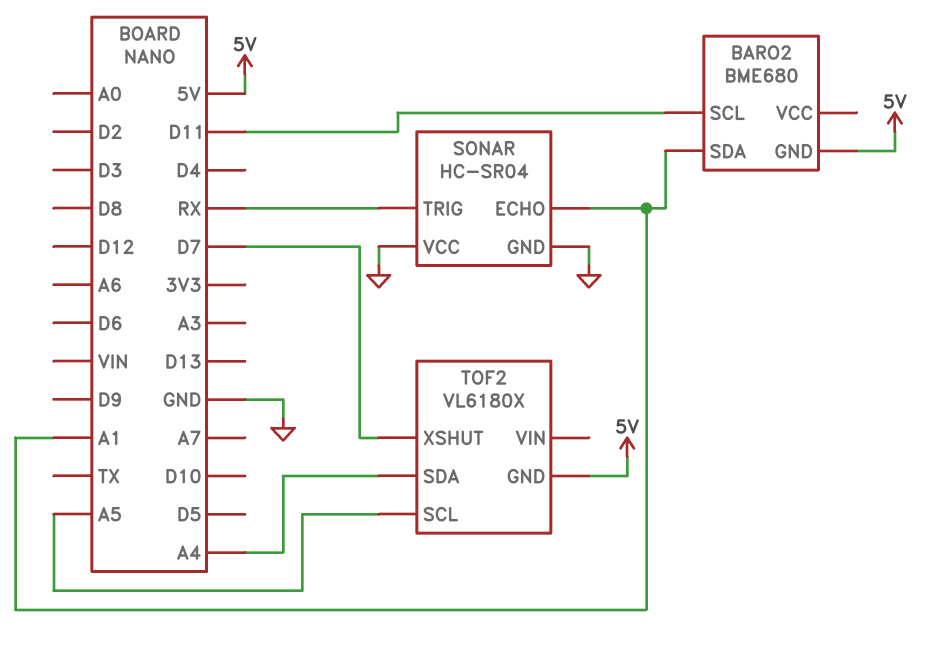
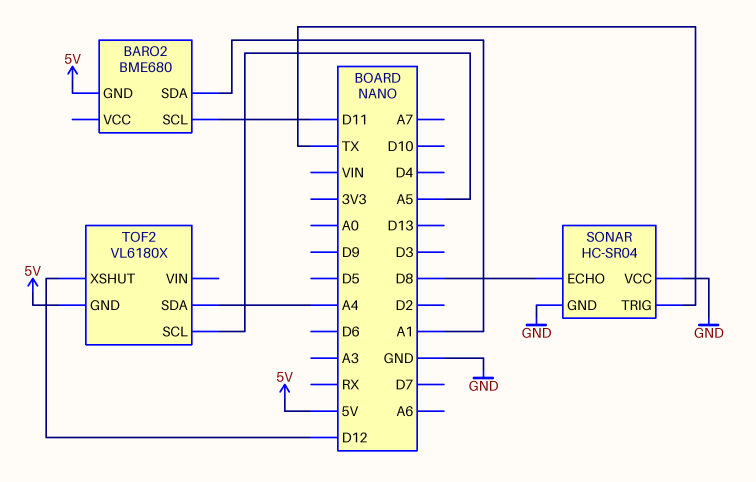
SONAR pin ECHO: A1 -> D8
SONAR pin TRIG: RX -> TX
TOF2 pin XSHUT: D7 -> D12

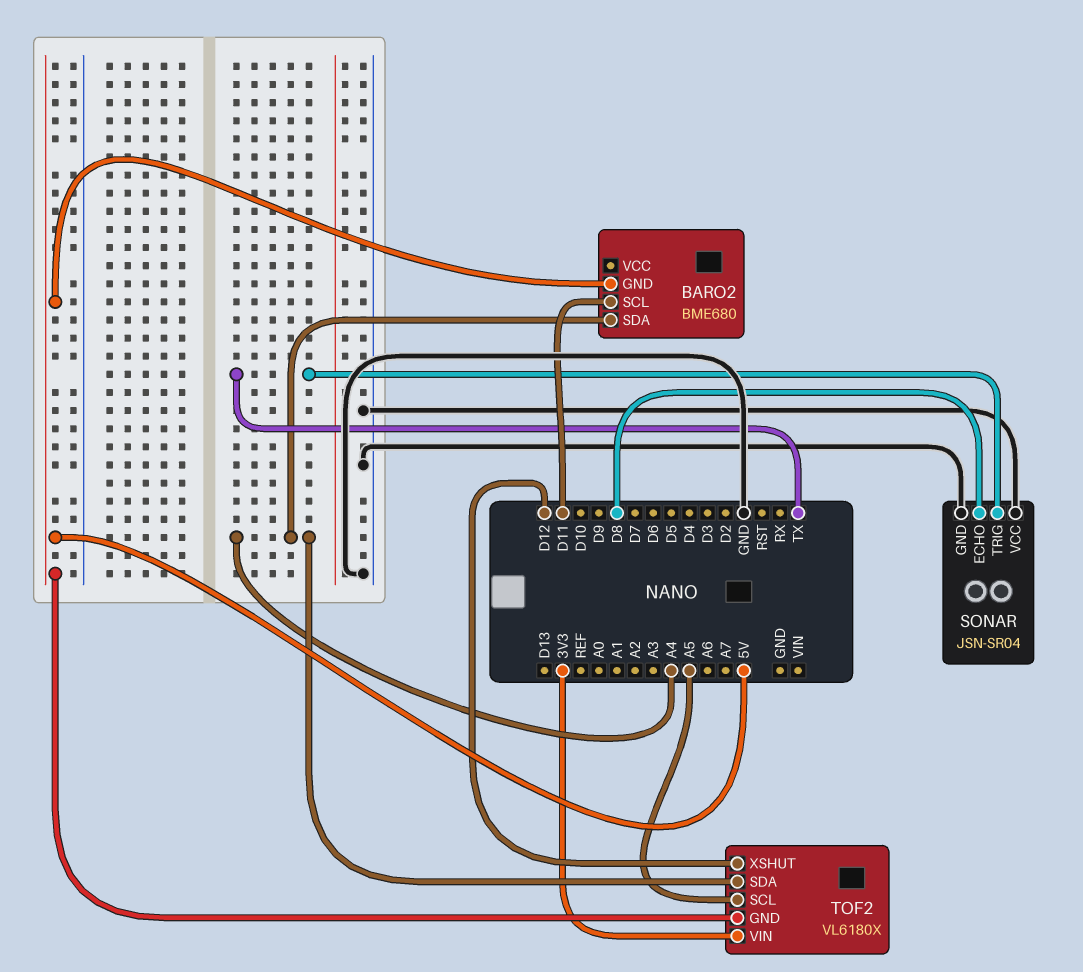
BARO2 pin SDA: A1 -> A4
SONAR: HC-SR04 -> JSN-SR04
TOF2 pin VIN: none -> 3V3

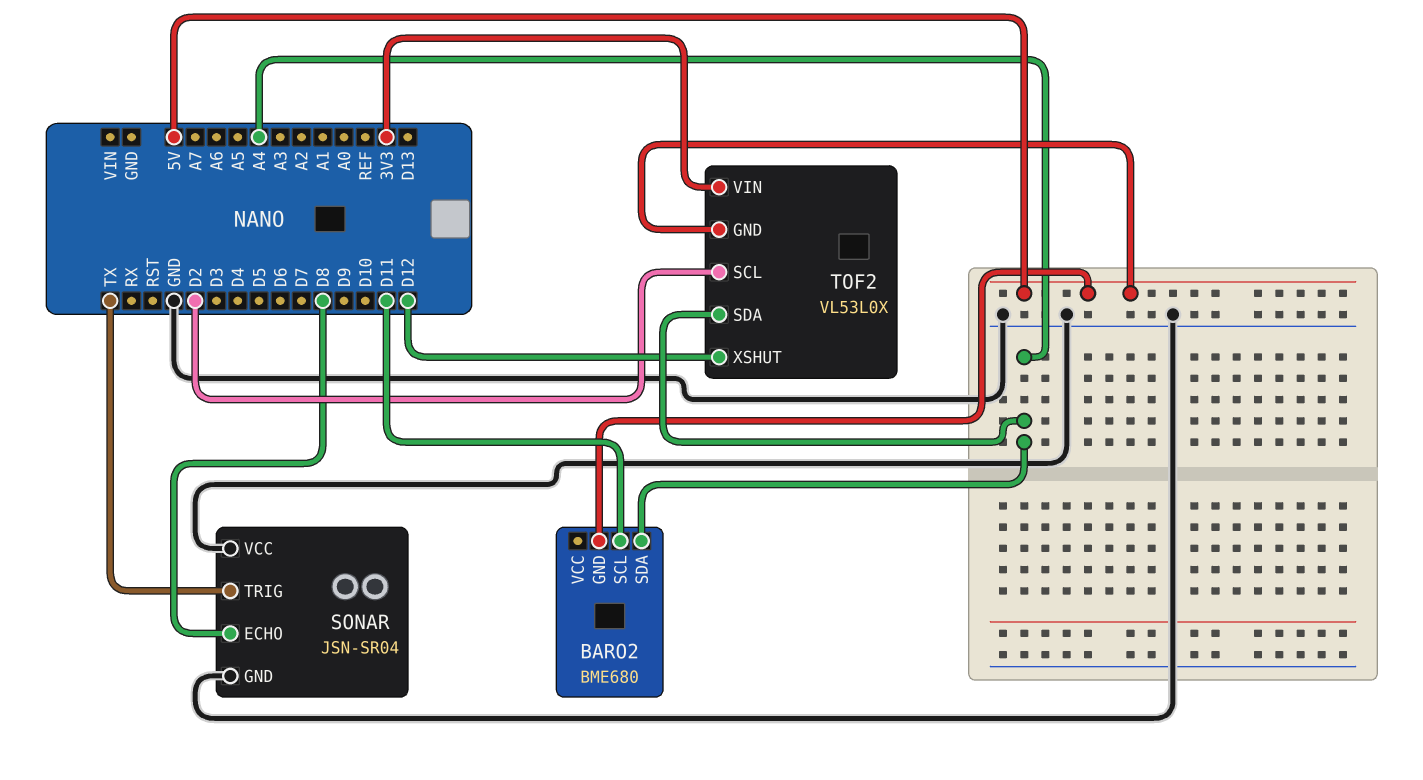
TOF2: VL6180X -> VL53L0X
TOF2 pin SCL: A5 -> D2

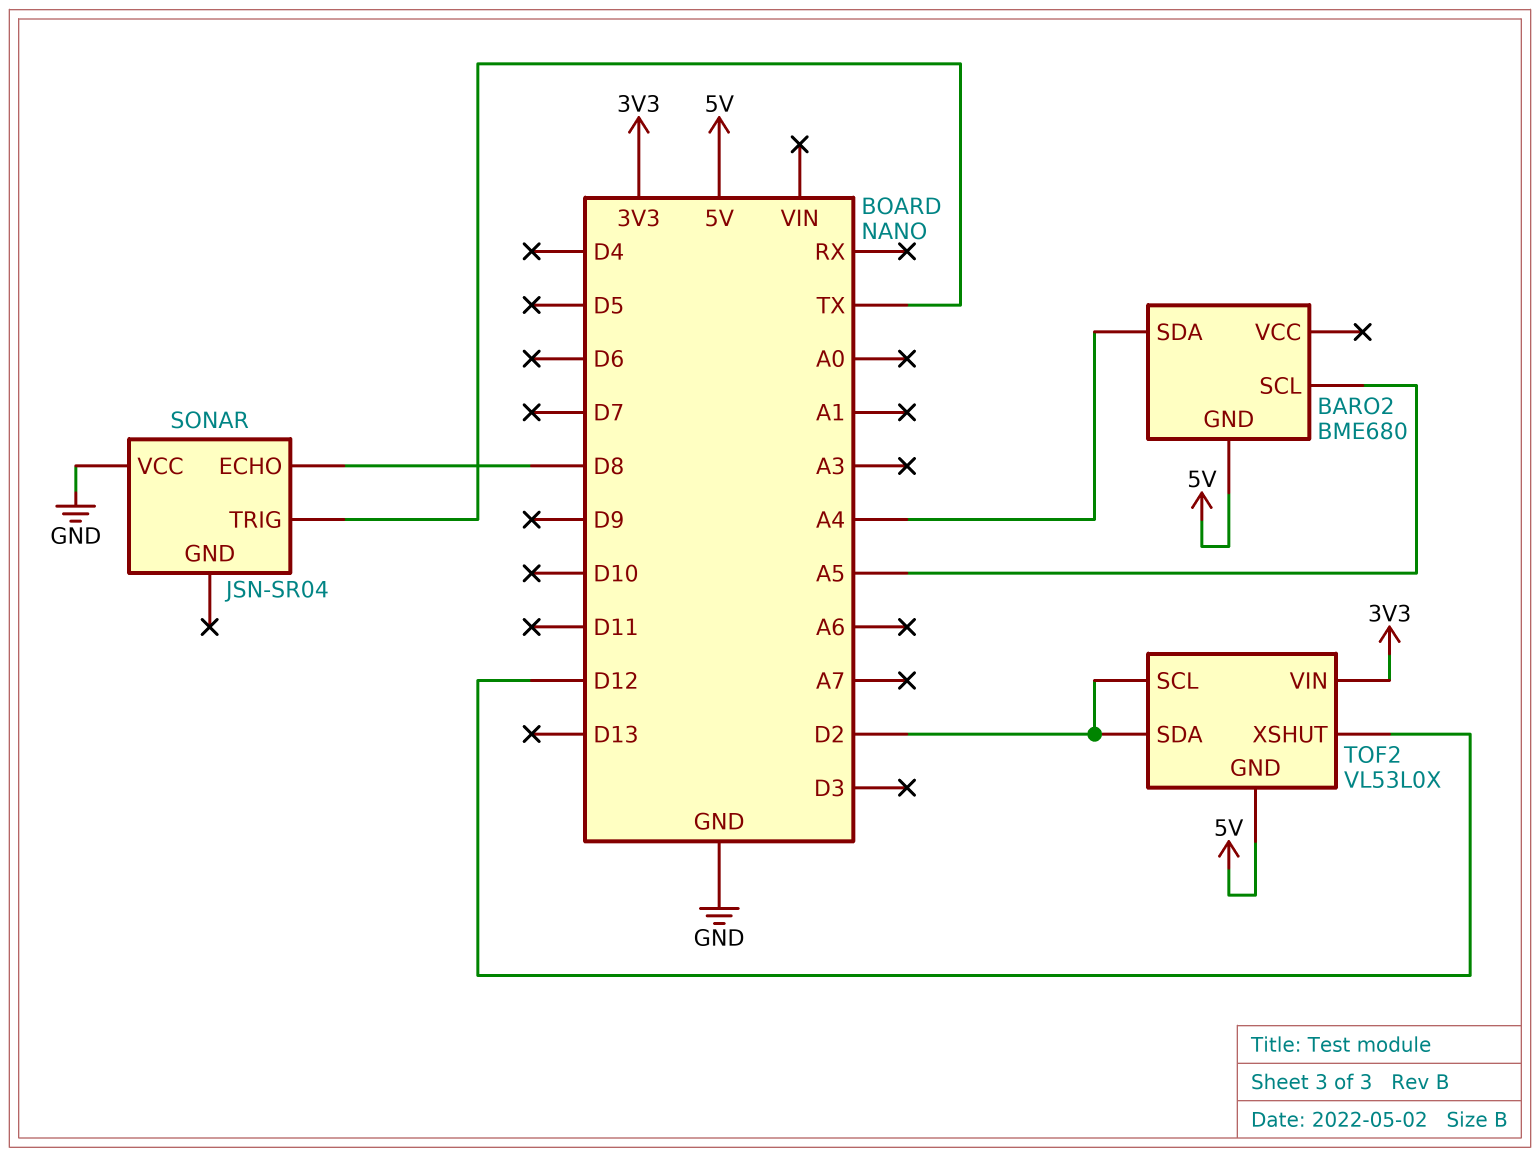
BARO2 pin SCL: D11 -> A5
SONAR pin GND: GND -> none
TOF2 pin SDA: A4 -> D2

